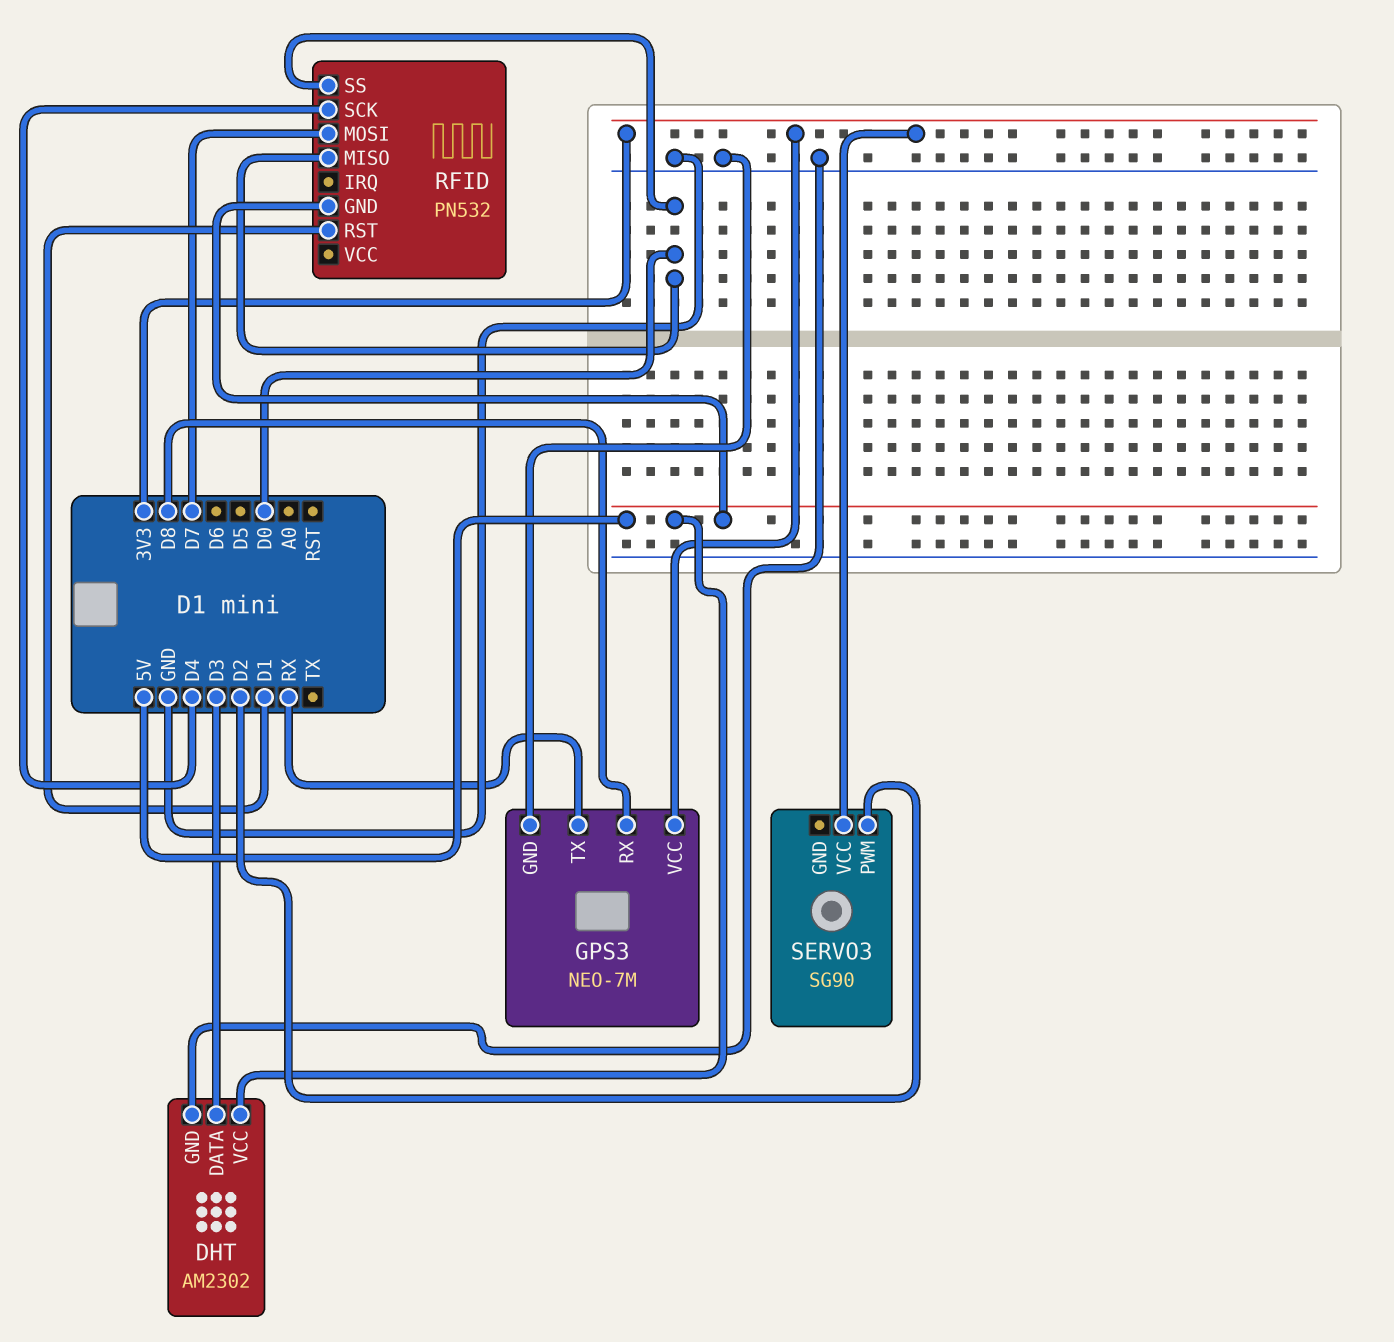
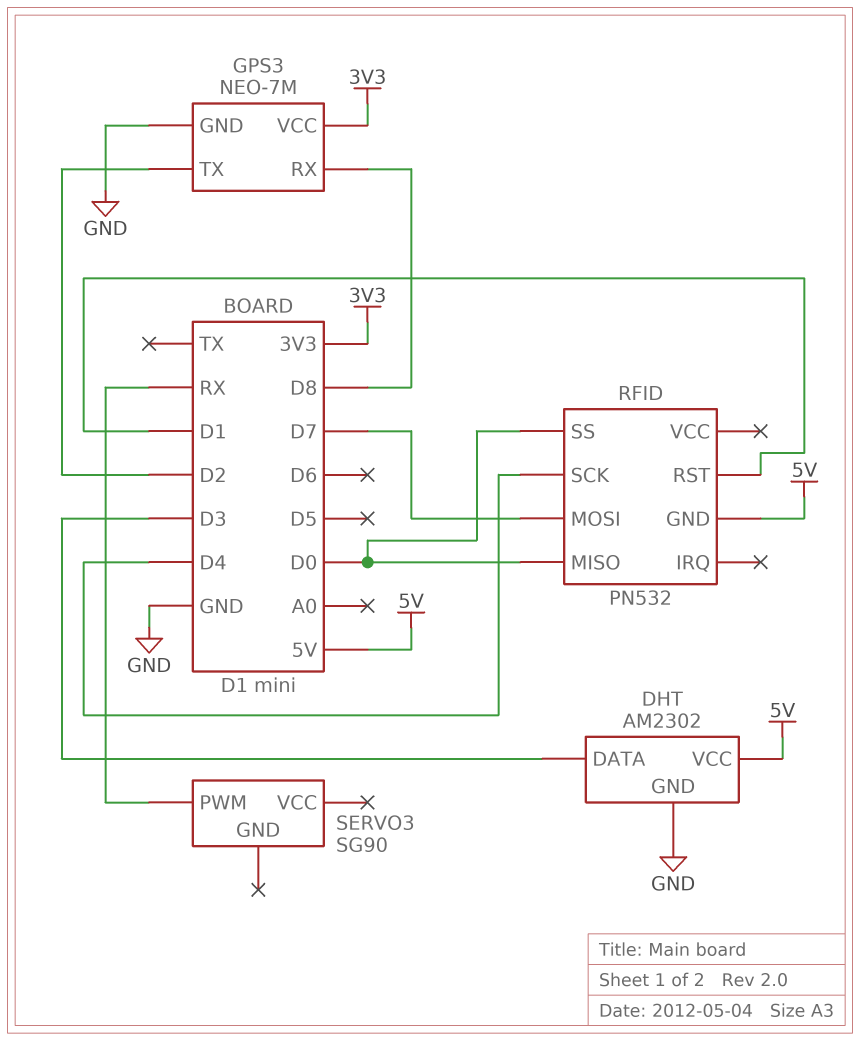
GPS3 pin TX: RX -> D2
SERVO3 pin PWM: D2 -> RX
SERVO3 pin VCC: 3V3 -> none

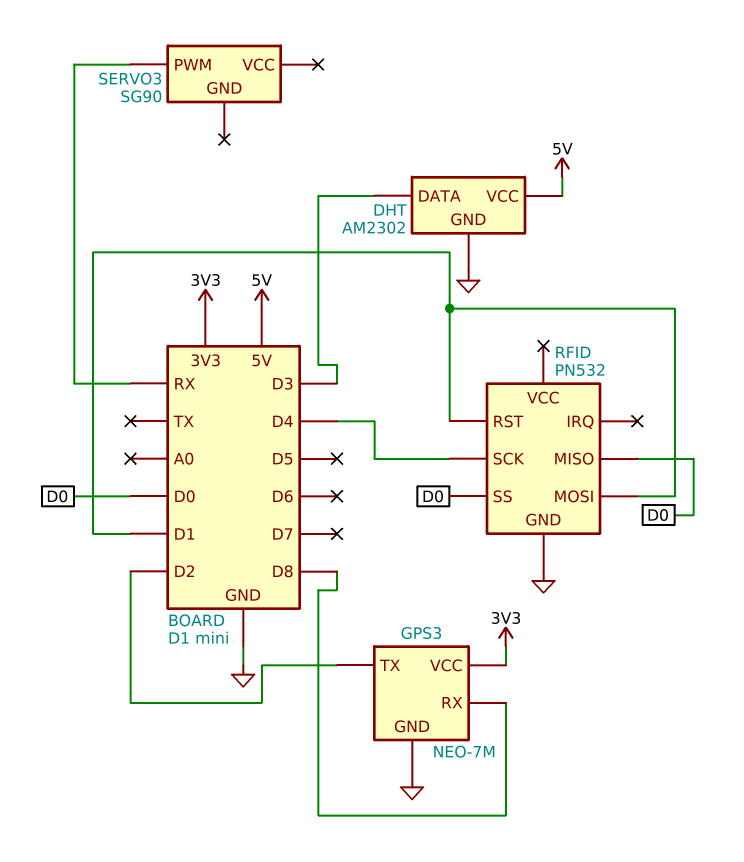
RFID pin GND: 5V -> GND
RFID pin MOSI: D7 -> D1

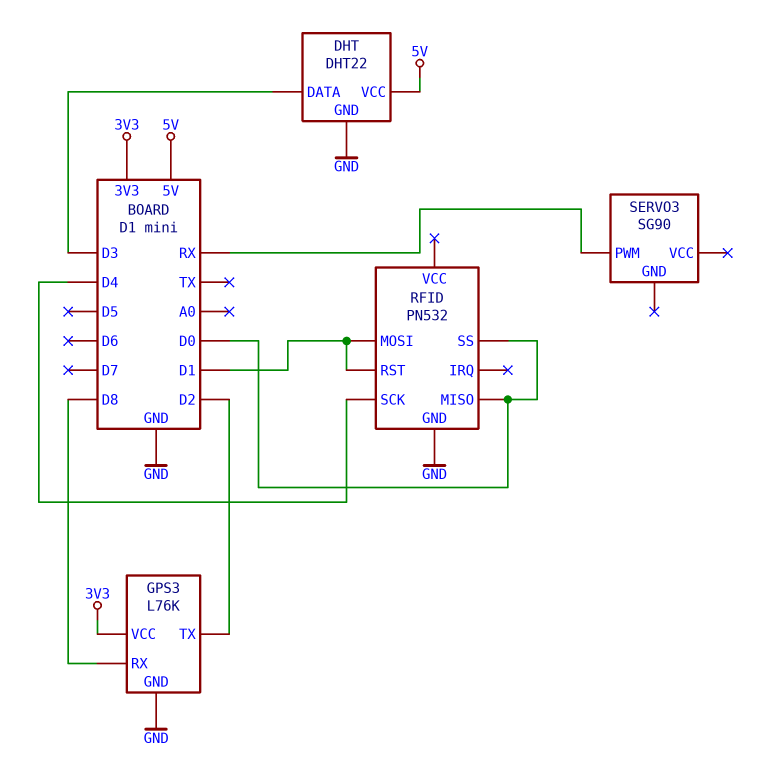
DHT: AM2302 -> DHT22
GPS3: NEO-7M -> L76K

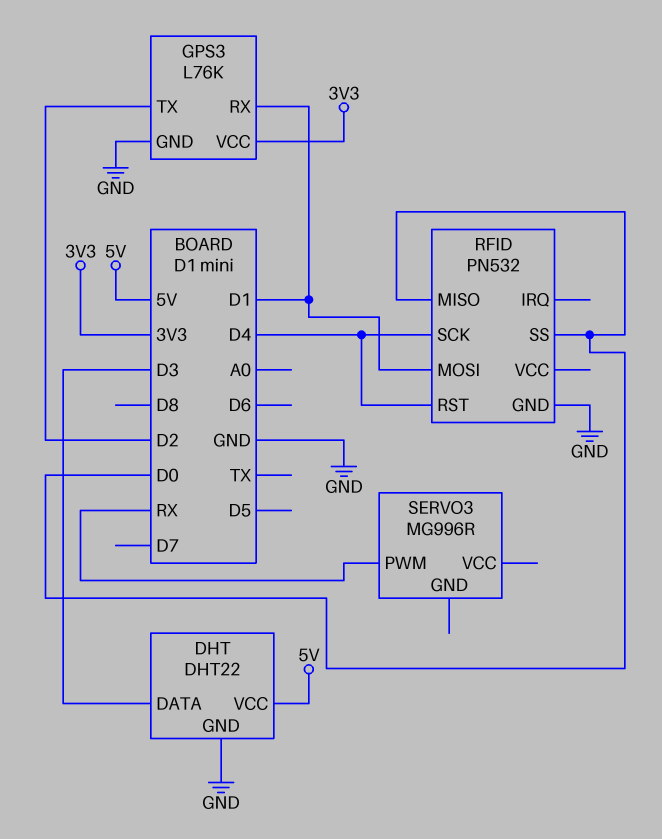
GPS3 pin RX: D8 -> D1
RFID pin RST: D1 -> D4
SERVO3: SG90 -> MG996R

